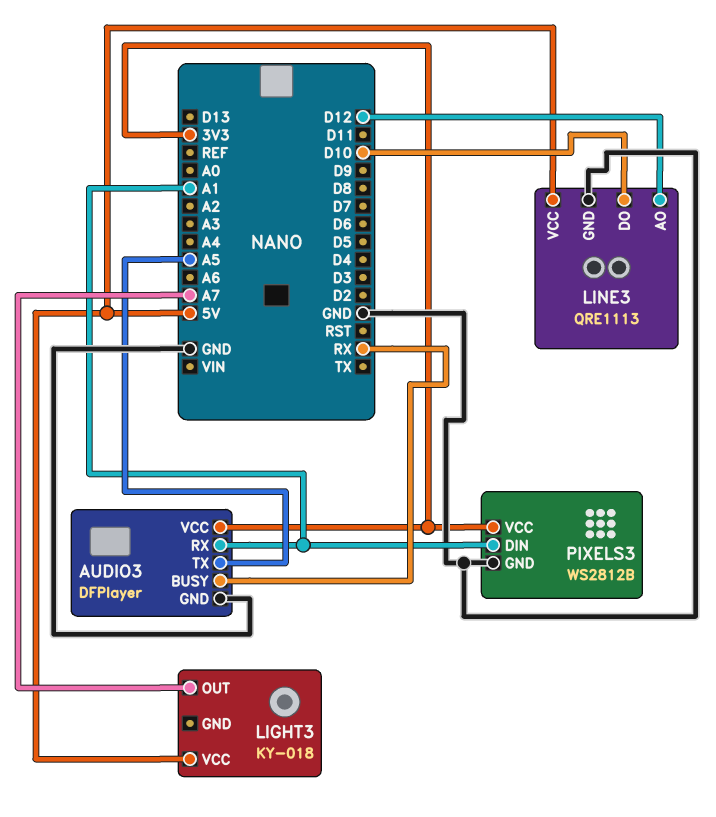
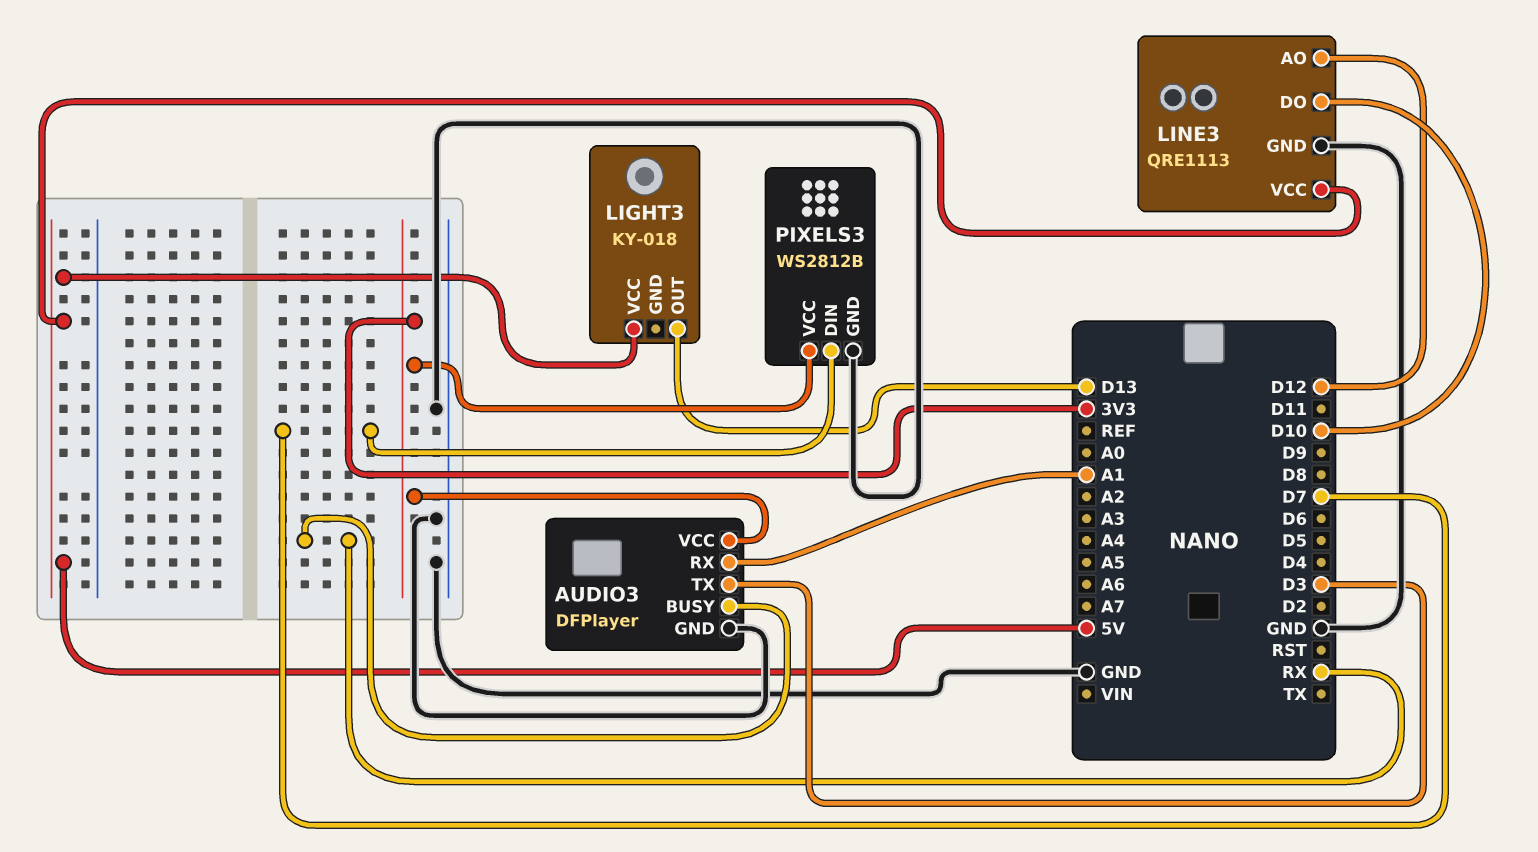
AUDIO3 pin TX: A5 -> D3
LIGHT3 pin OUT: A7 -> D13
PIXELS3 pin DIN: A1 -> D7

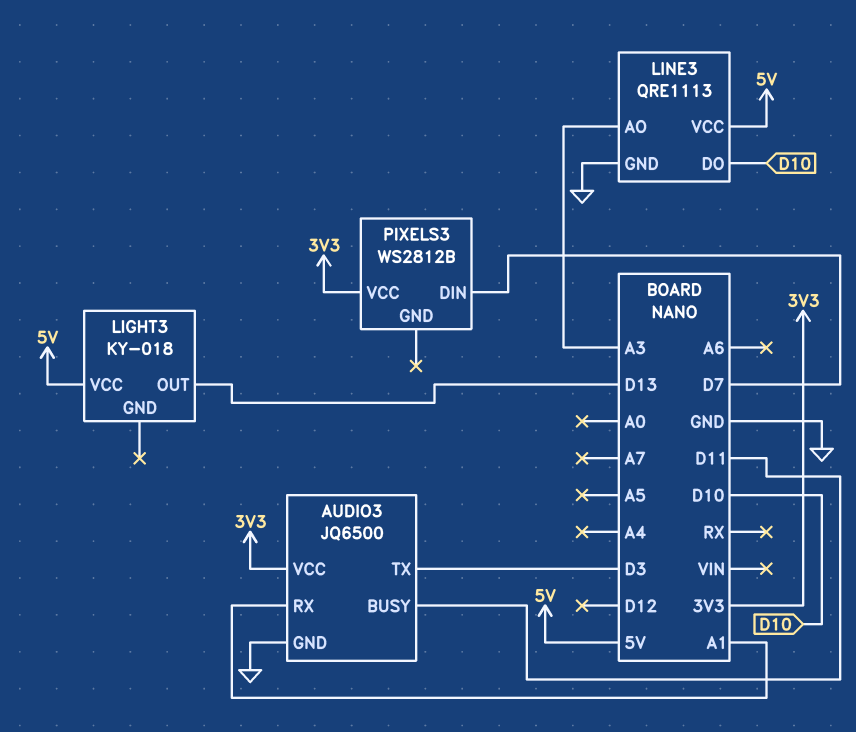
AUDIO3: DFPlayer -> JQ6500
AUDIO3 pin BUSY: RX -> D11
LINE3 pin AO: D12 -> A3
PIXELS3 pin GND: GND -> none

